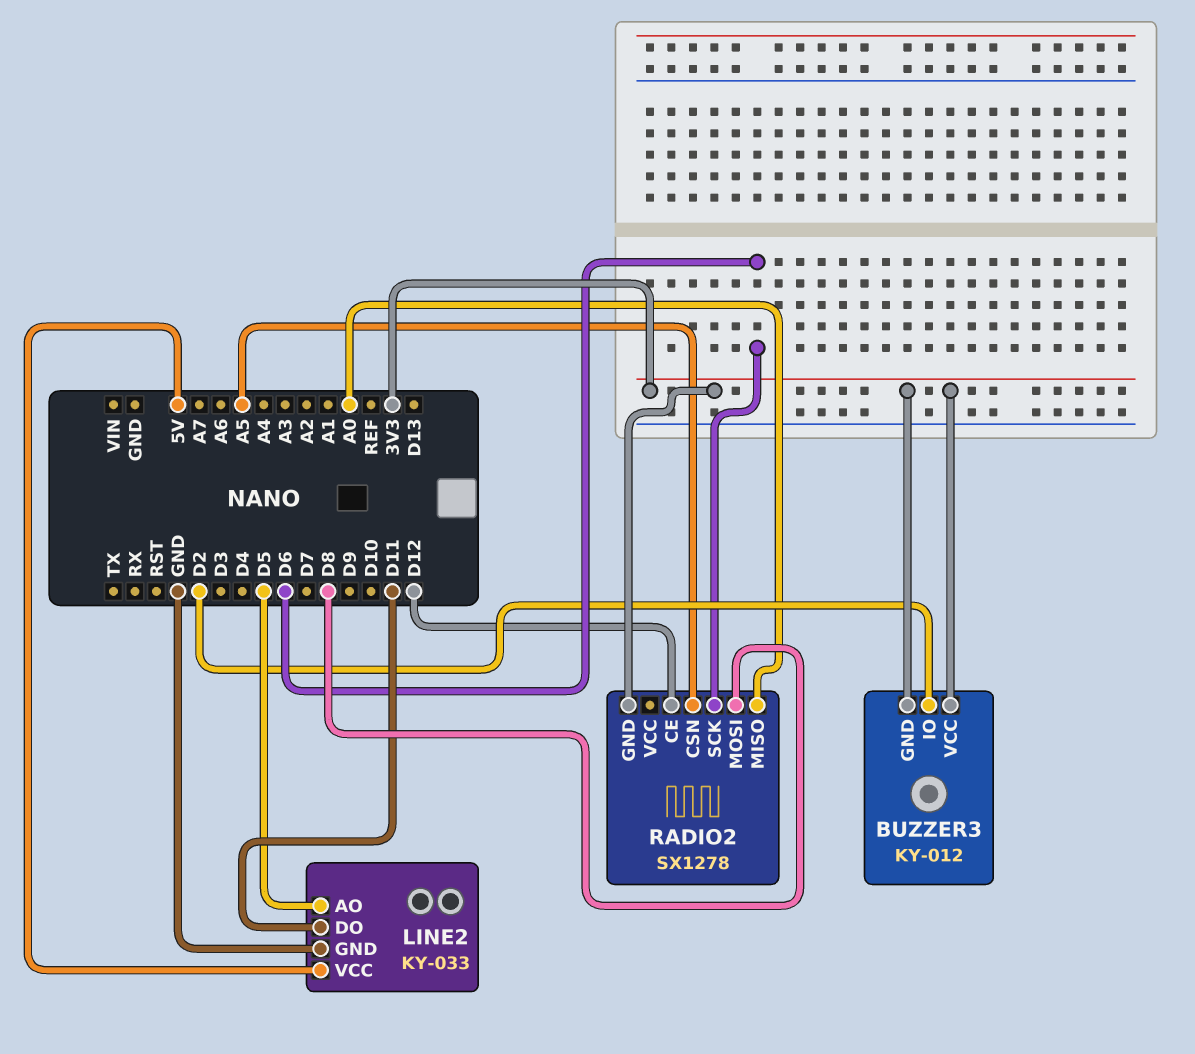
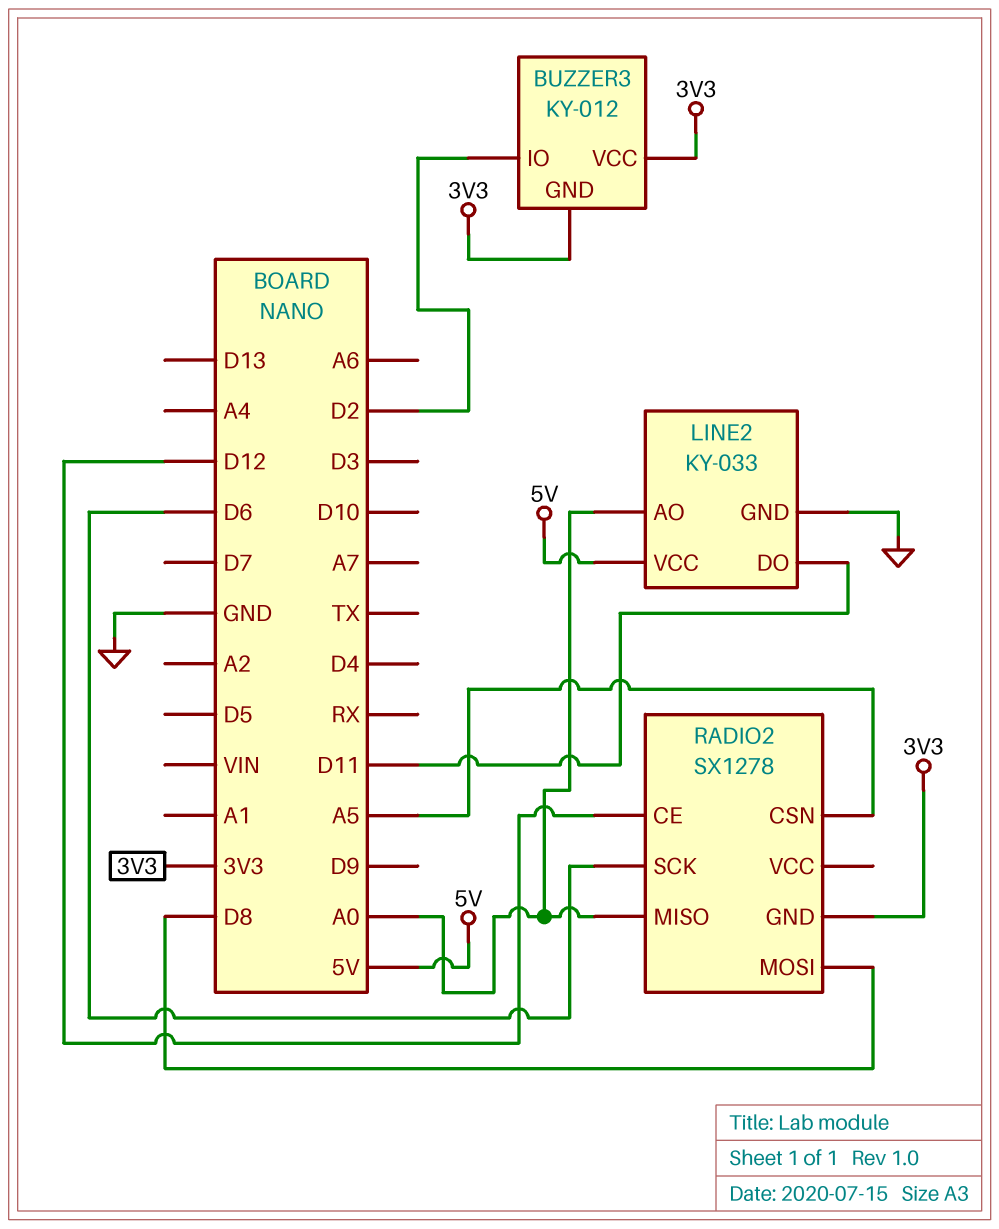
LINE2 pin AO: D5 -> A0

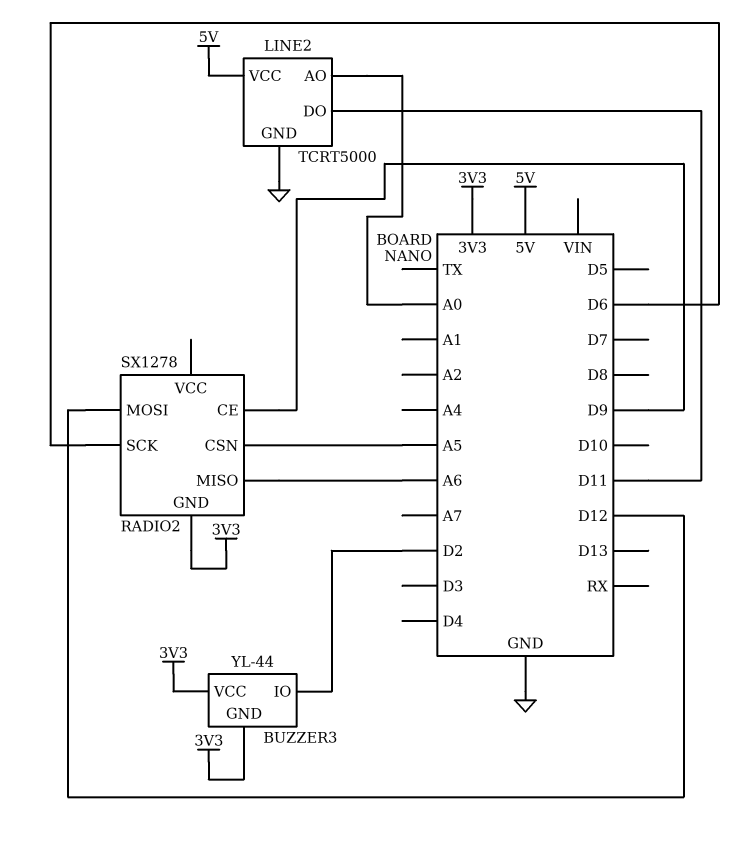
BUZZER3: KY-012 -> YL-44
LINE2: KY-033 -> TCRT5000
RADIO2 pin CE: D12 -> D9
RADIO2 pin MISO: A0 -> A6
RADIO2 pin MOSI: D8 -> D12

